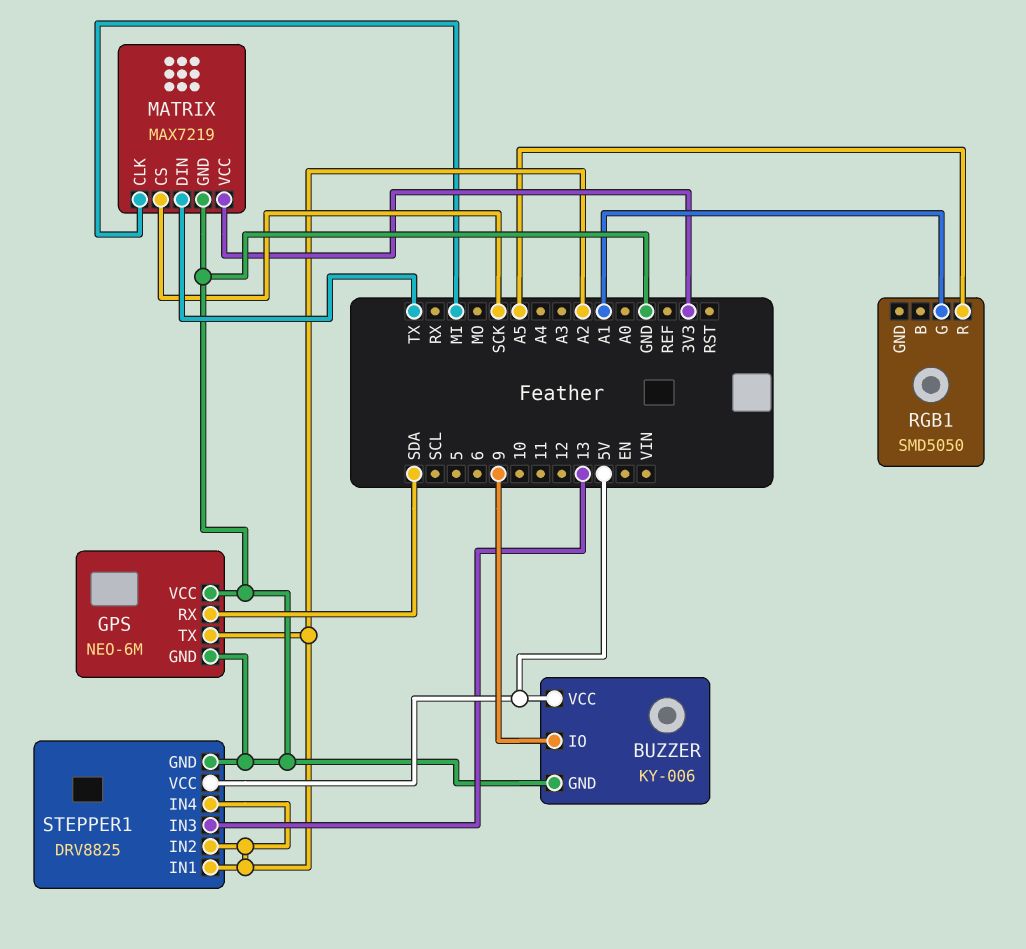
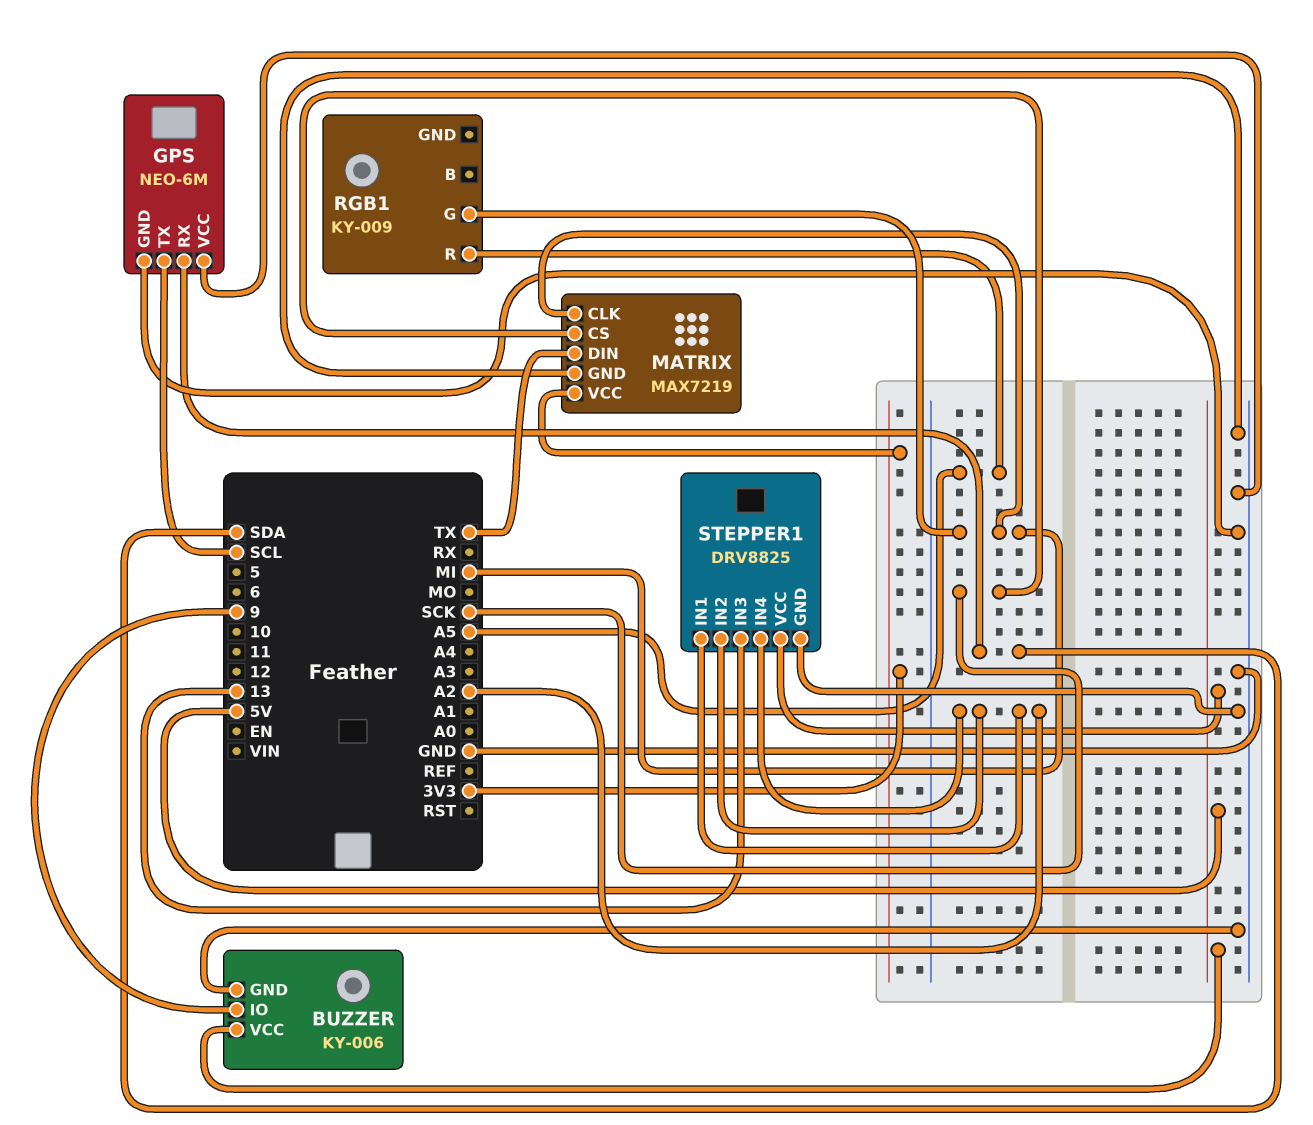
GPS pin TX: A2 -> SCL
RGB1: SMD5050 -> KY-009
RGB1 pin G: A1 -> MI

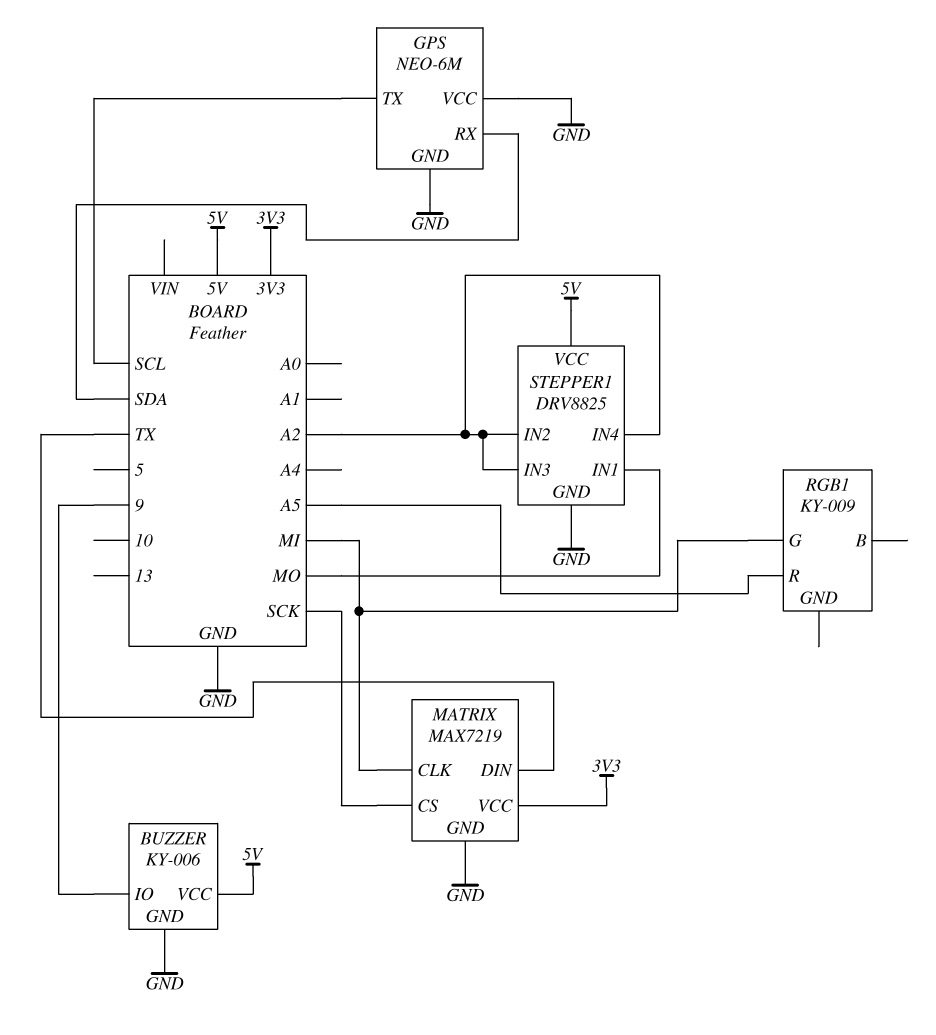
STEPPER1 pin IN1: A2 -> MO
STEPPER1 pin IN3: 13 -> A2

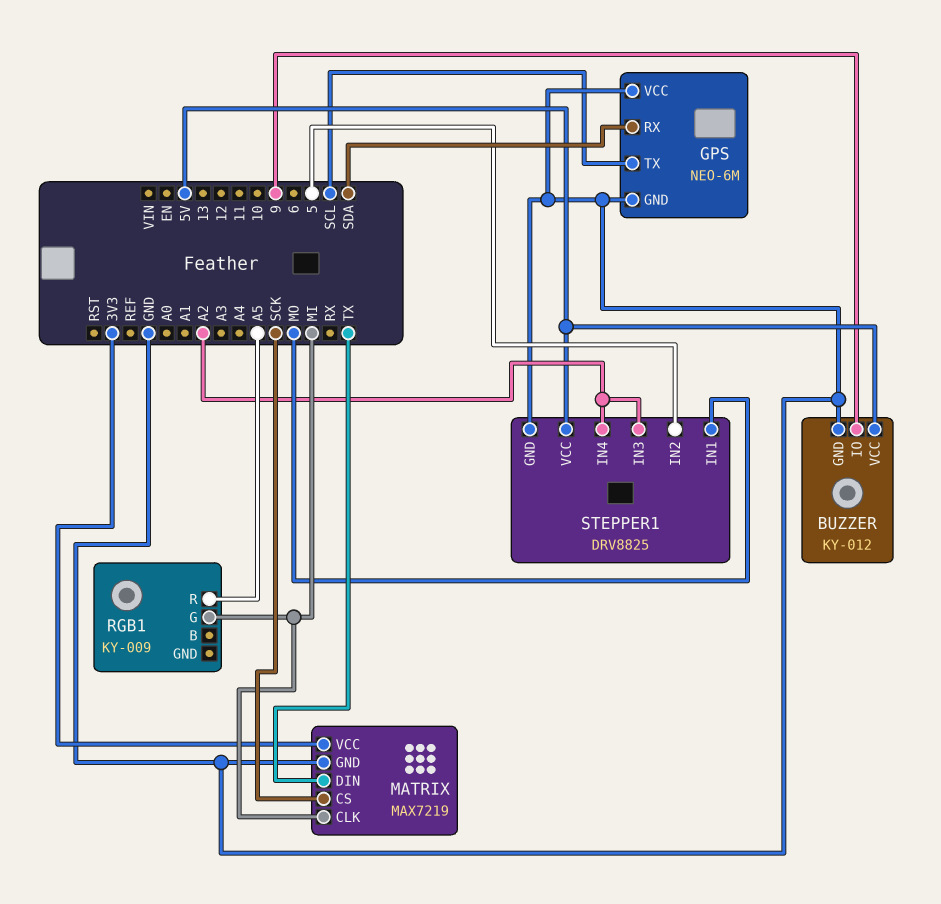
BUZZER: KY-006 -> KY-012
STEPPER1 pin IN2: A2 -> 5

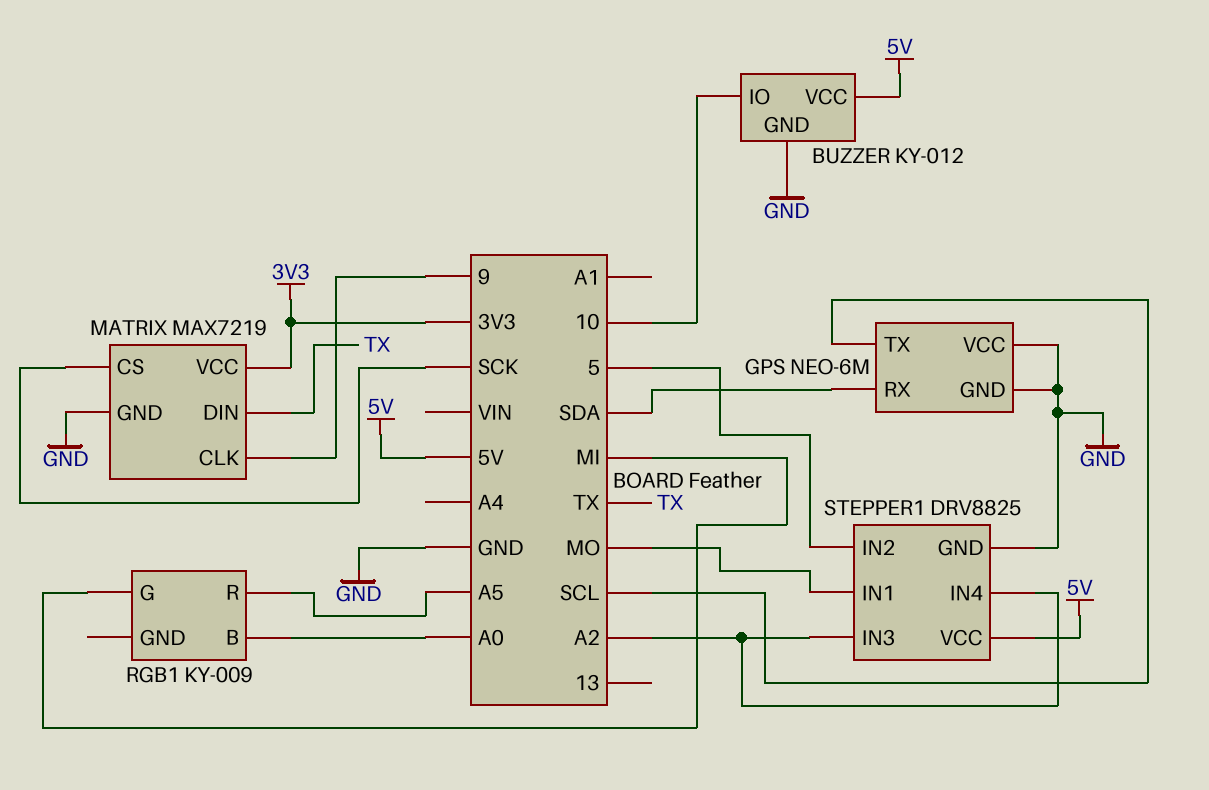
BUZZER pin IO: 9 -> 10
MATRIX pin CLK: MI -> 9
RGB1 pin B: none -> A0

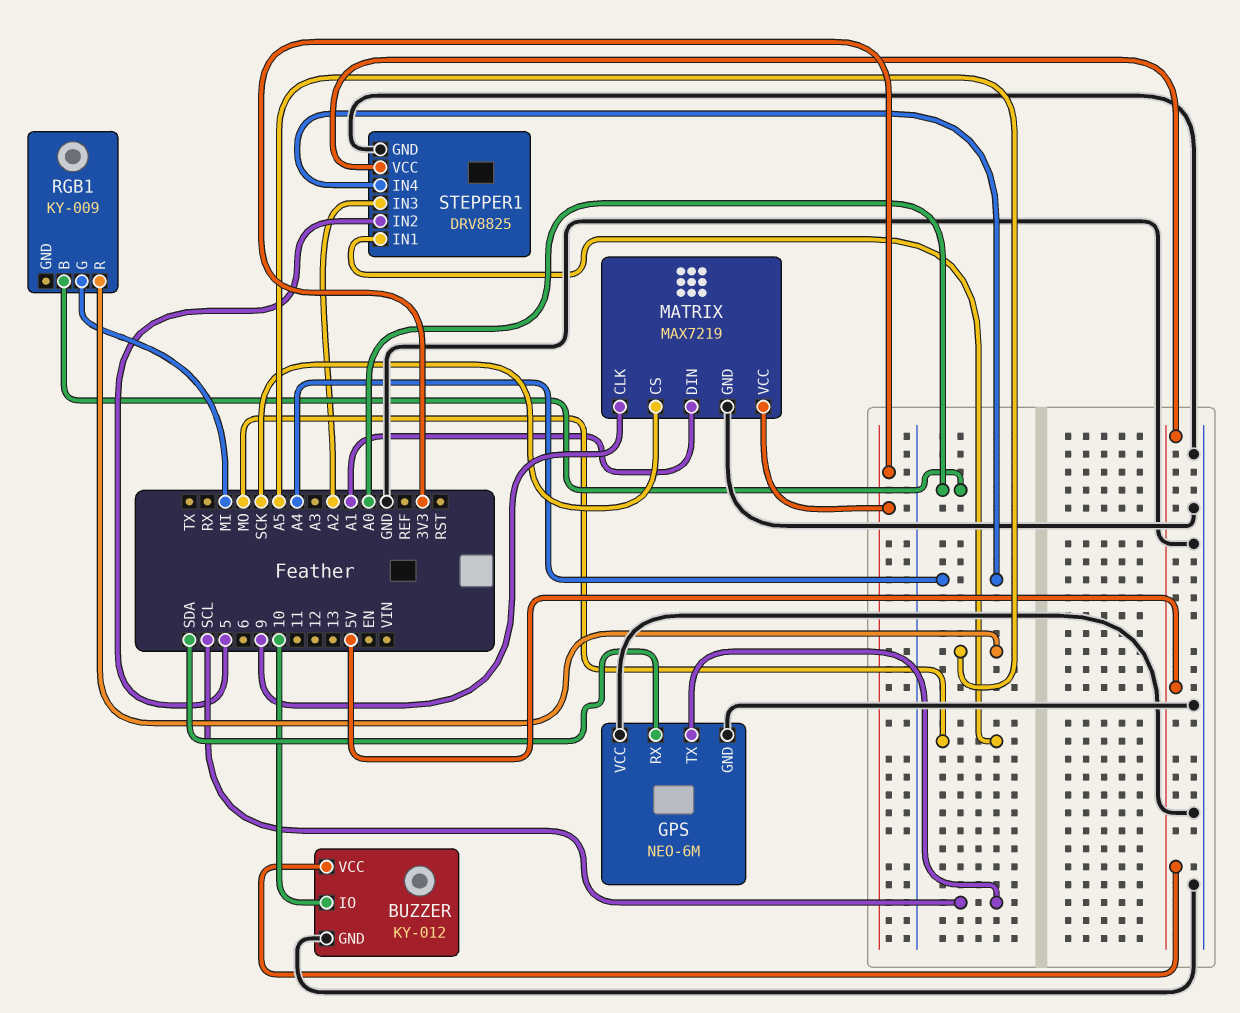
MATRIX pin DIN: TX -> A1
STEPPER1 pin IN4: A2 -> A4

